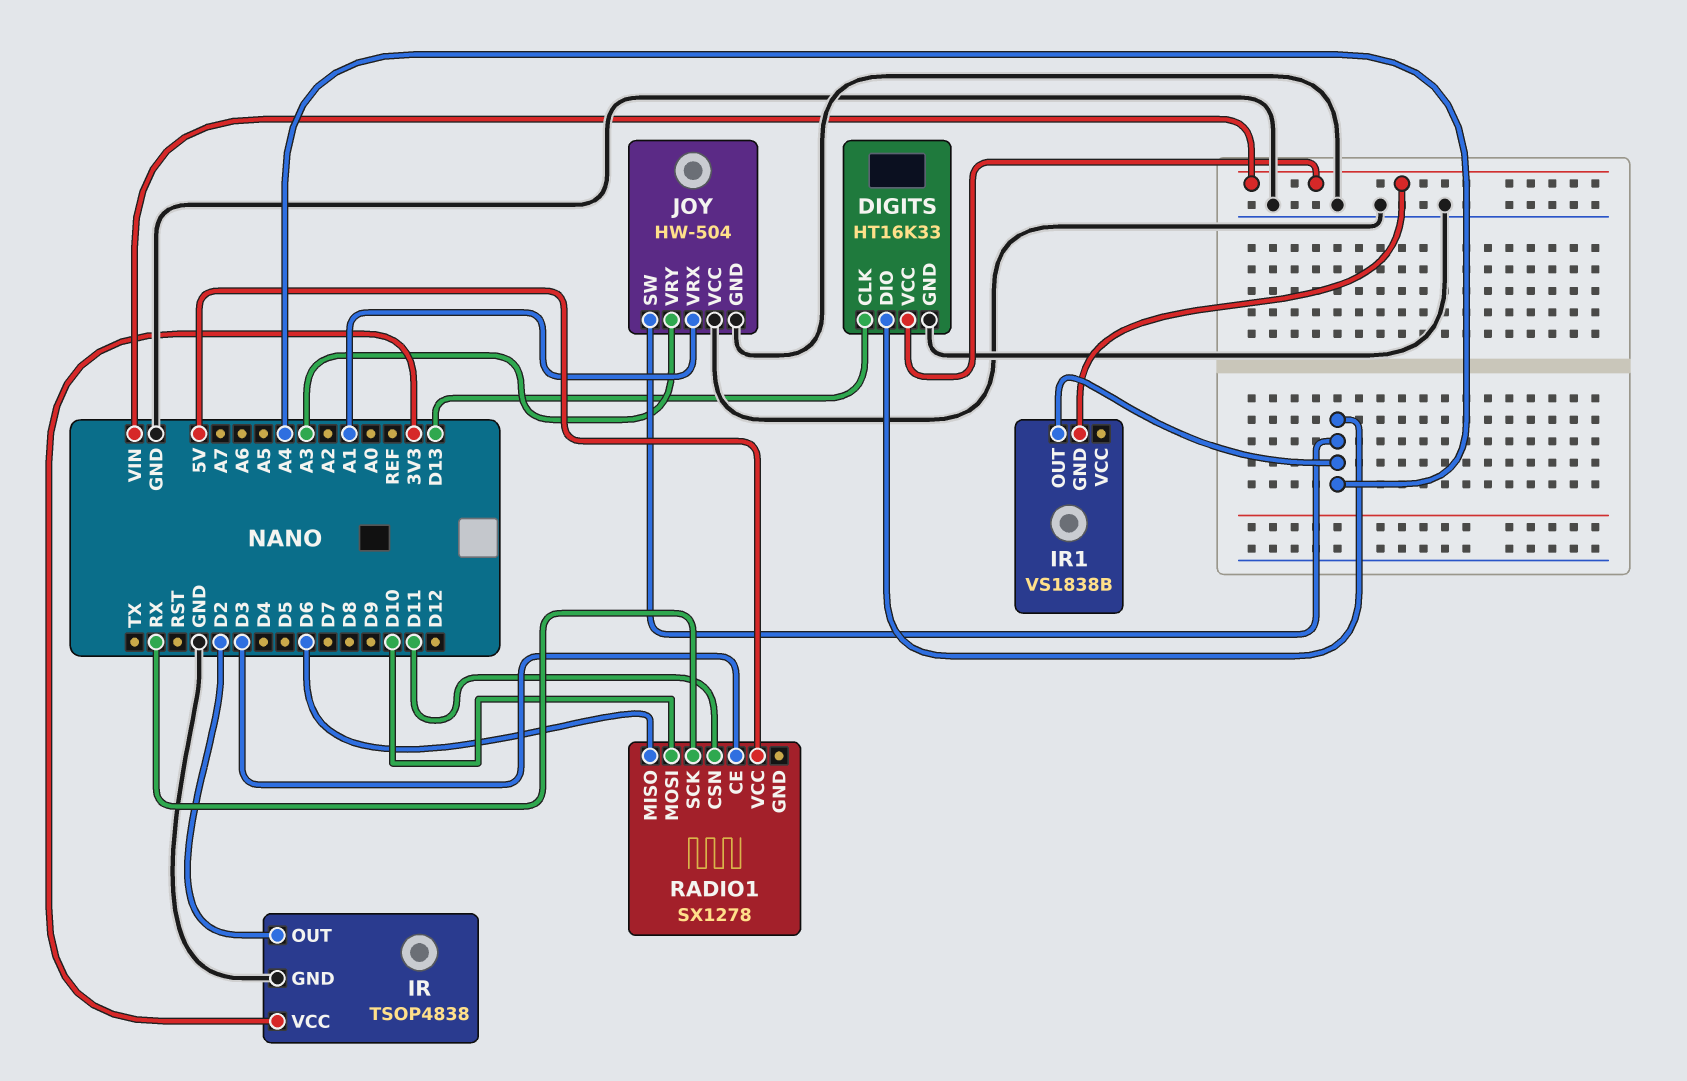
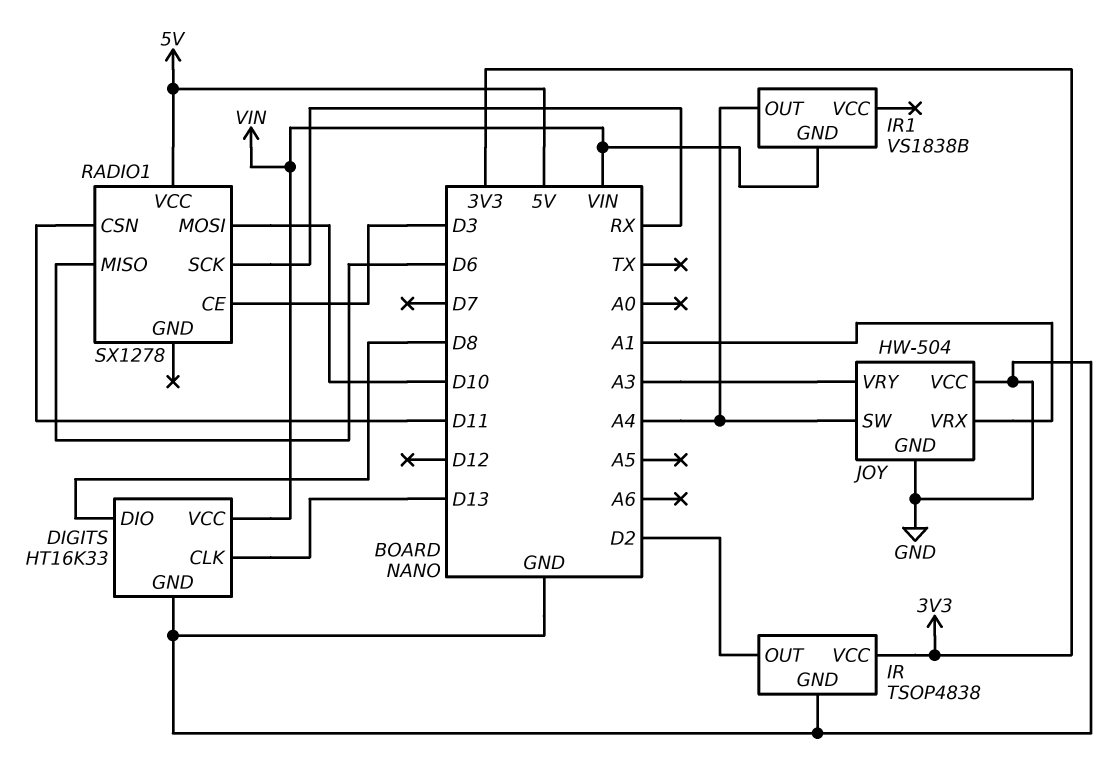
DIGITS pin DIO: A4 -> D8

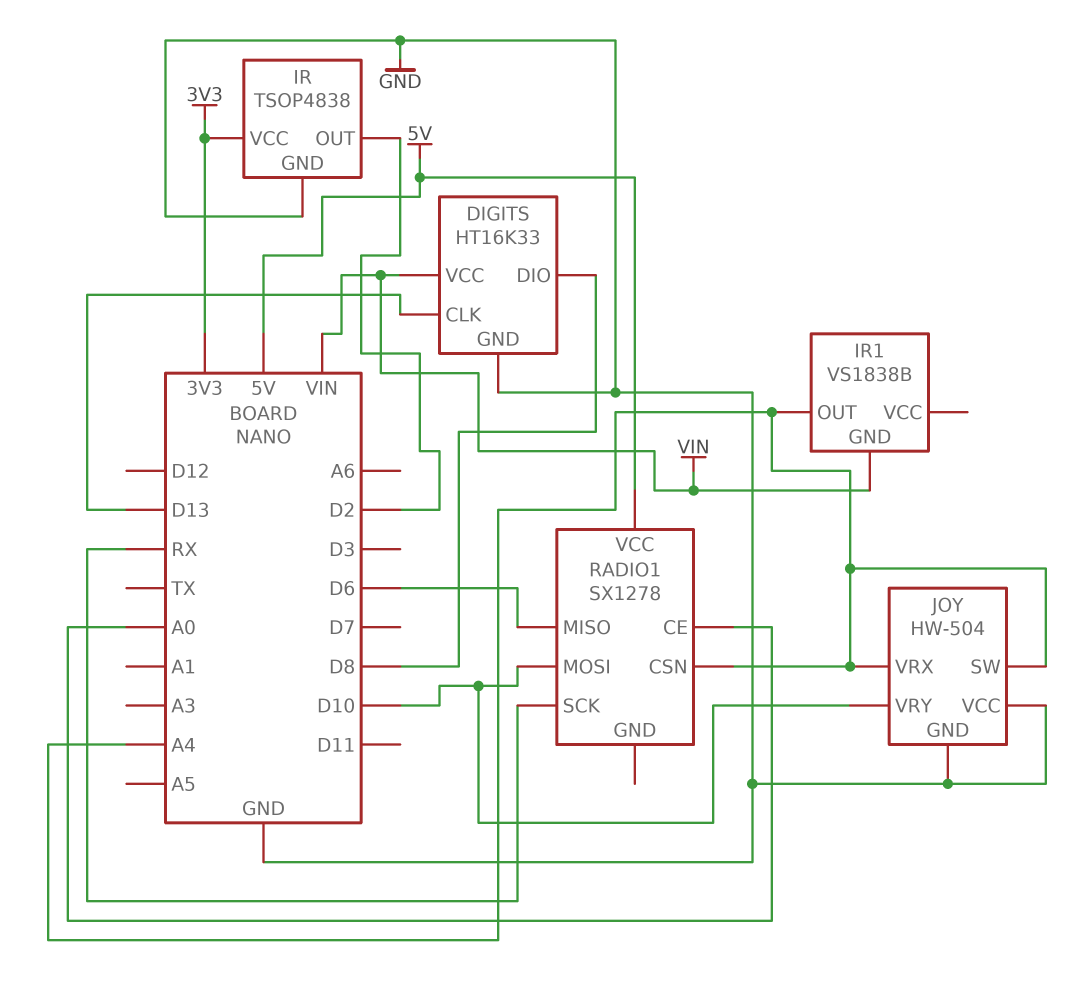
JOY pin VRX: A1 -> A4
JOY pin VRY: A3 -> D10
RADIO1 pin CE: D3 -> A0
RADIO1 pin CSN: D11 -> A4

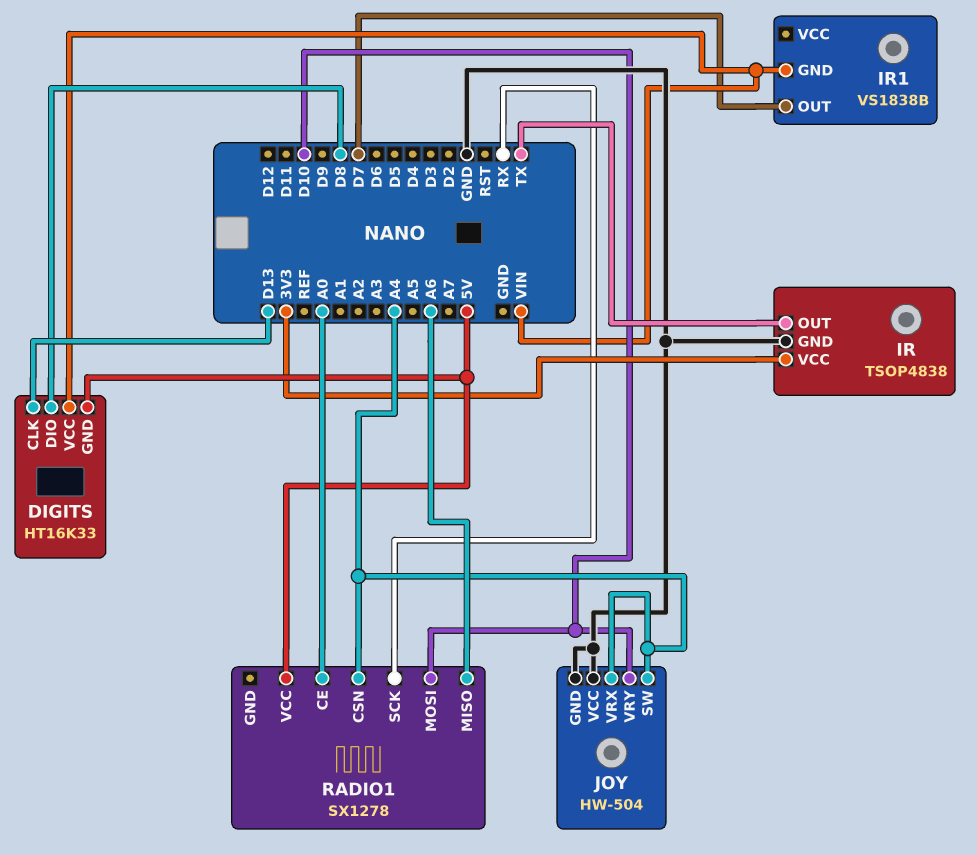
DIGITS pin GND: GND -> 5V
IR pin OUT: D2 -> TX
IR1 pin OUT: A4 -> D7
RADIO1 pin MISO: D6 -> A6

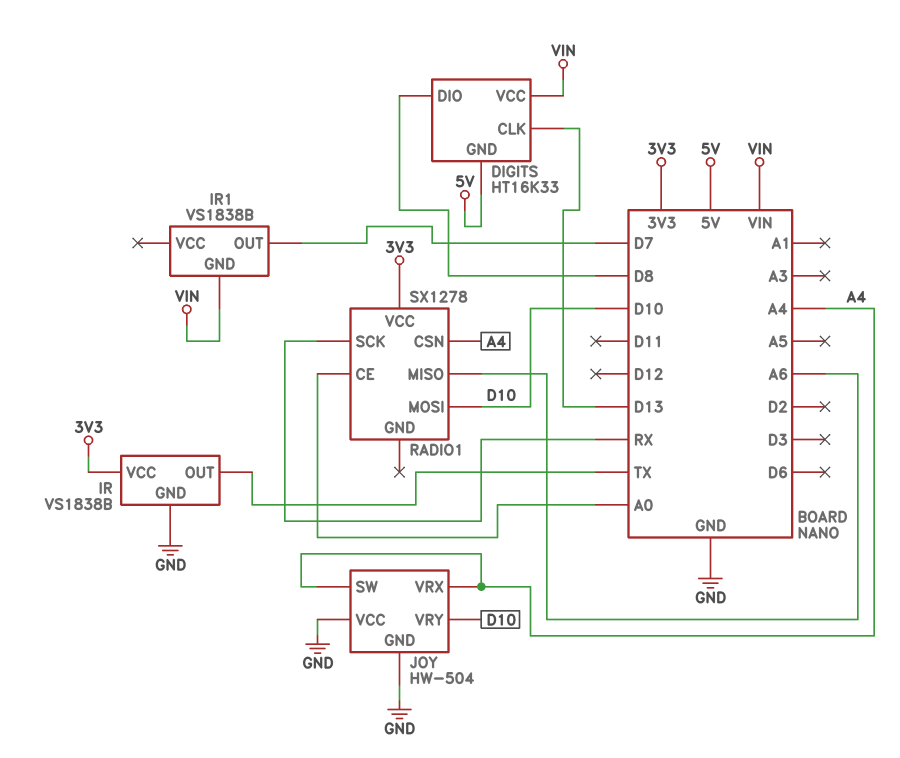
IR: TSOP4838 -> VS1838B
RADIO1 pin VCC: 5V -> 3V3

